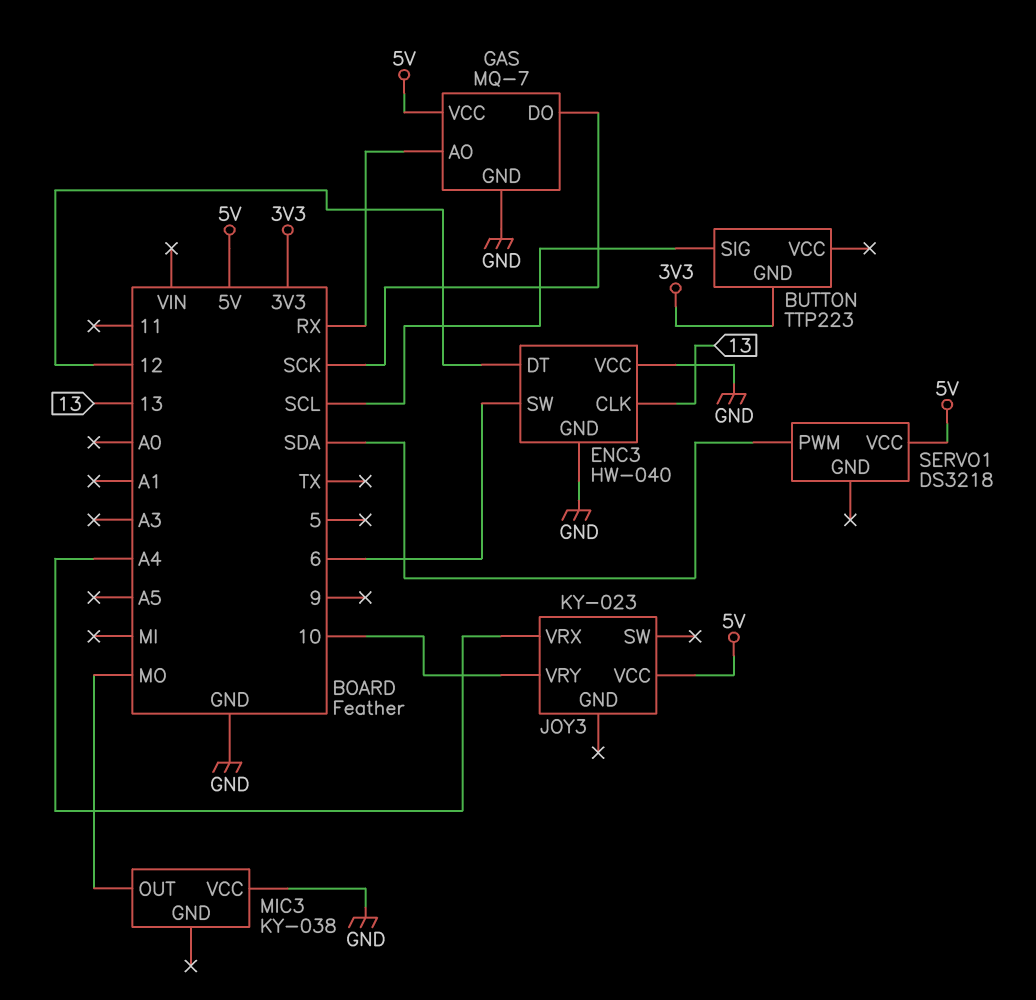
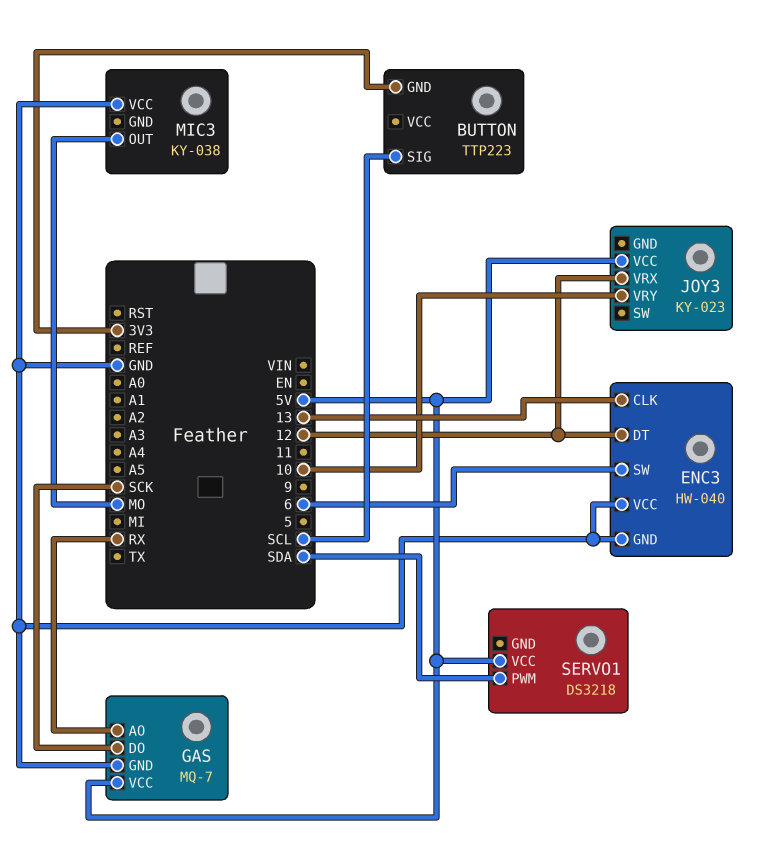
JOY3 pin VRX: A4 -> 12

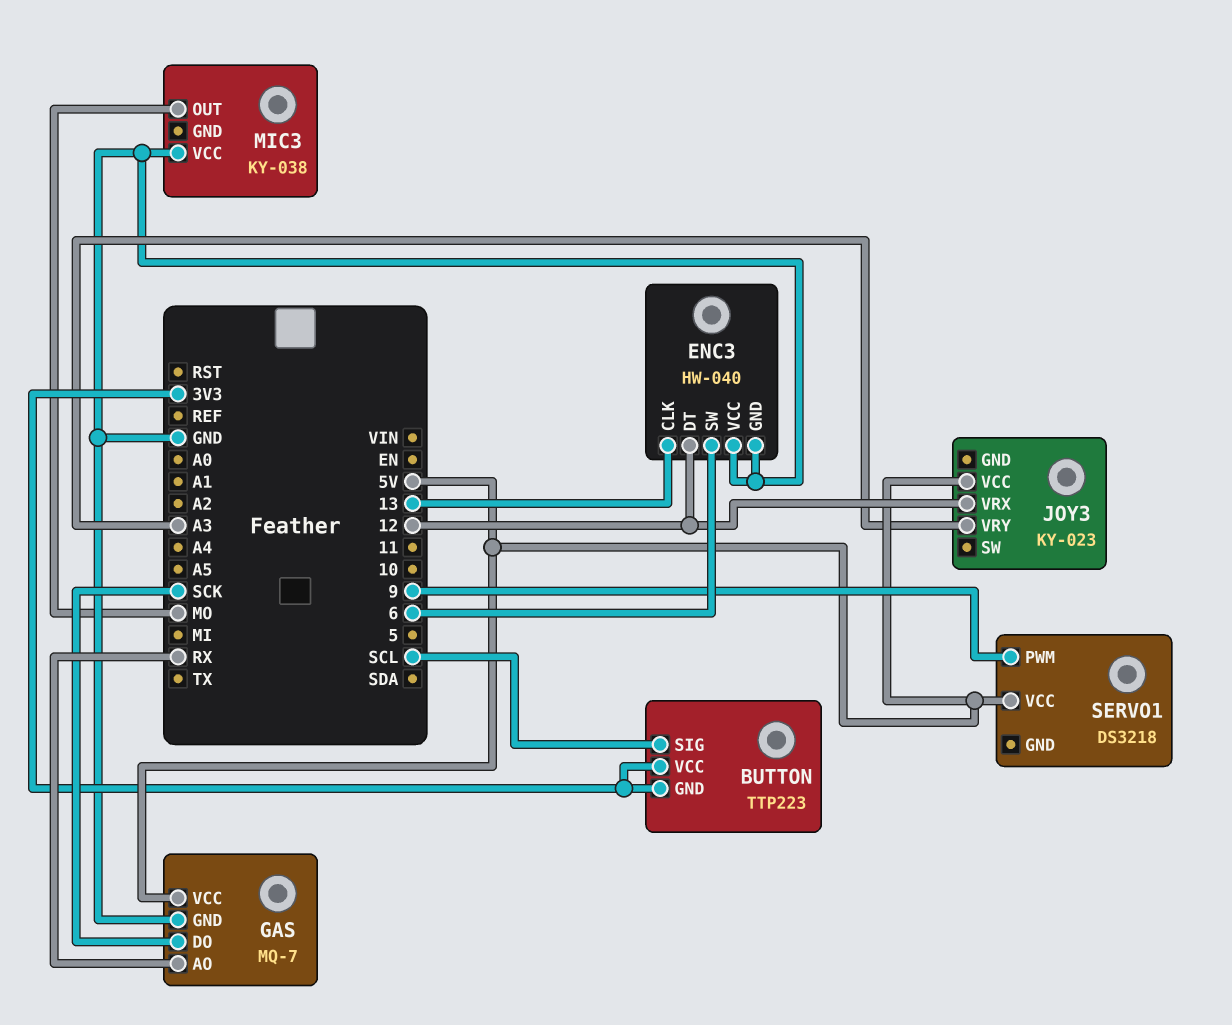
BUTTON pin VCC: none -> 3V3
JOY3 pin VRY: 10 -> A3
SERVO1 pin PWM: SDA -> 9

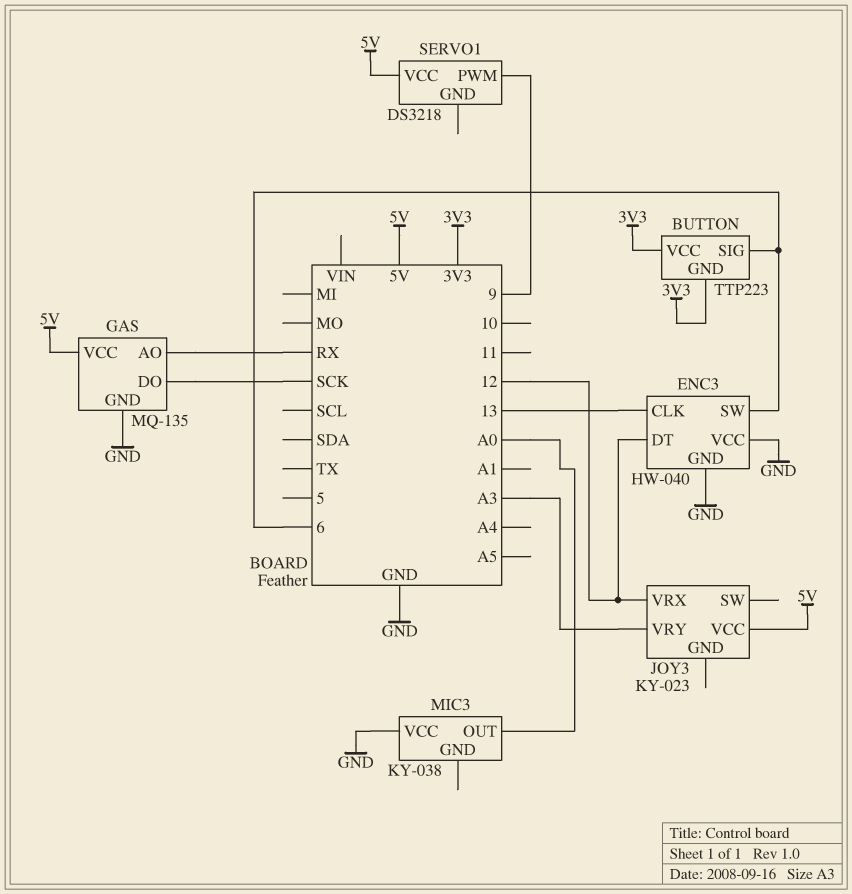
BUTTON pin SIG: SCL -> 6
GAS: MQ-7 -> MQ-135
MIC3 pin OUT: MO -> A0

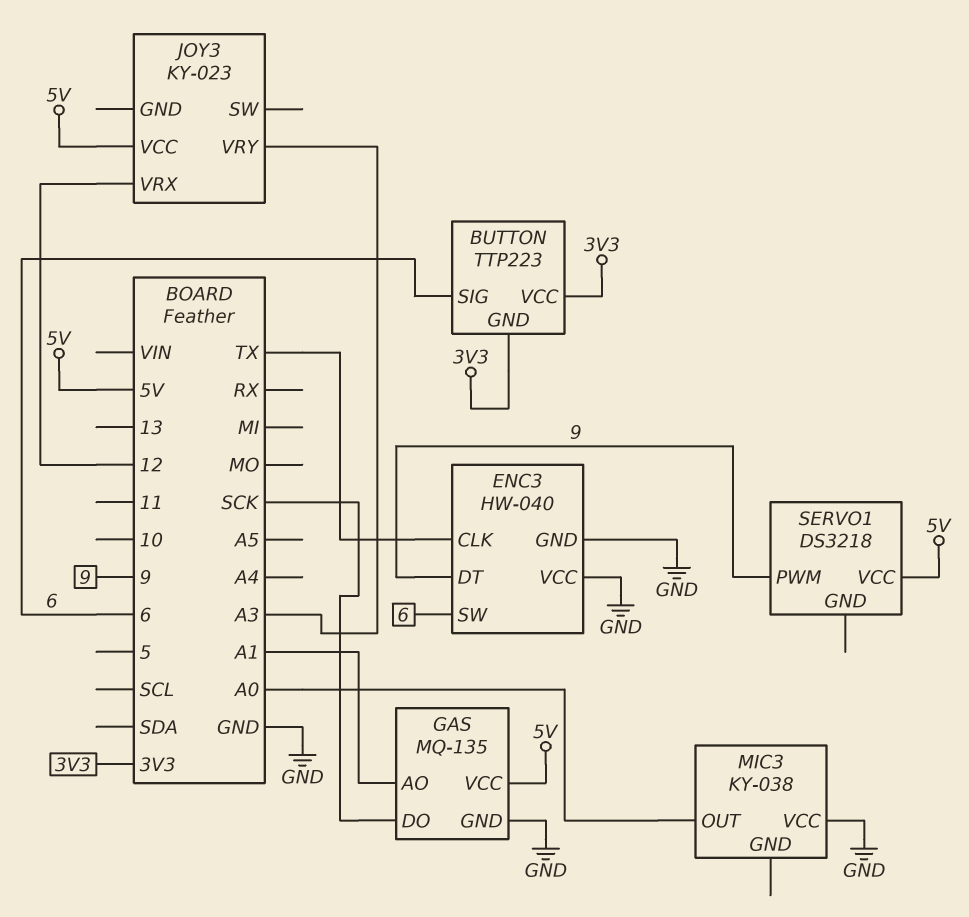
ENC3 pin CLK: 13 -> TX
ENC3 pin DT: 12 -> 9
GAS pin AO: RX -> A1

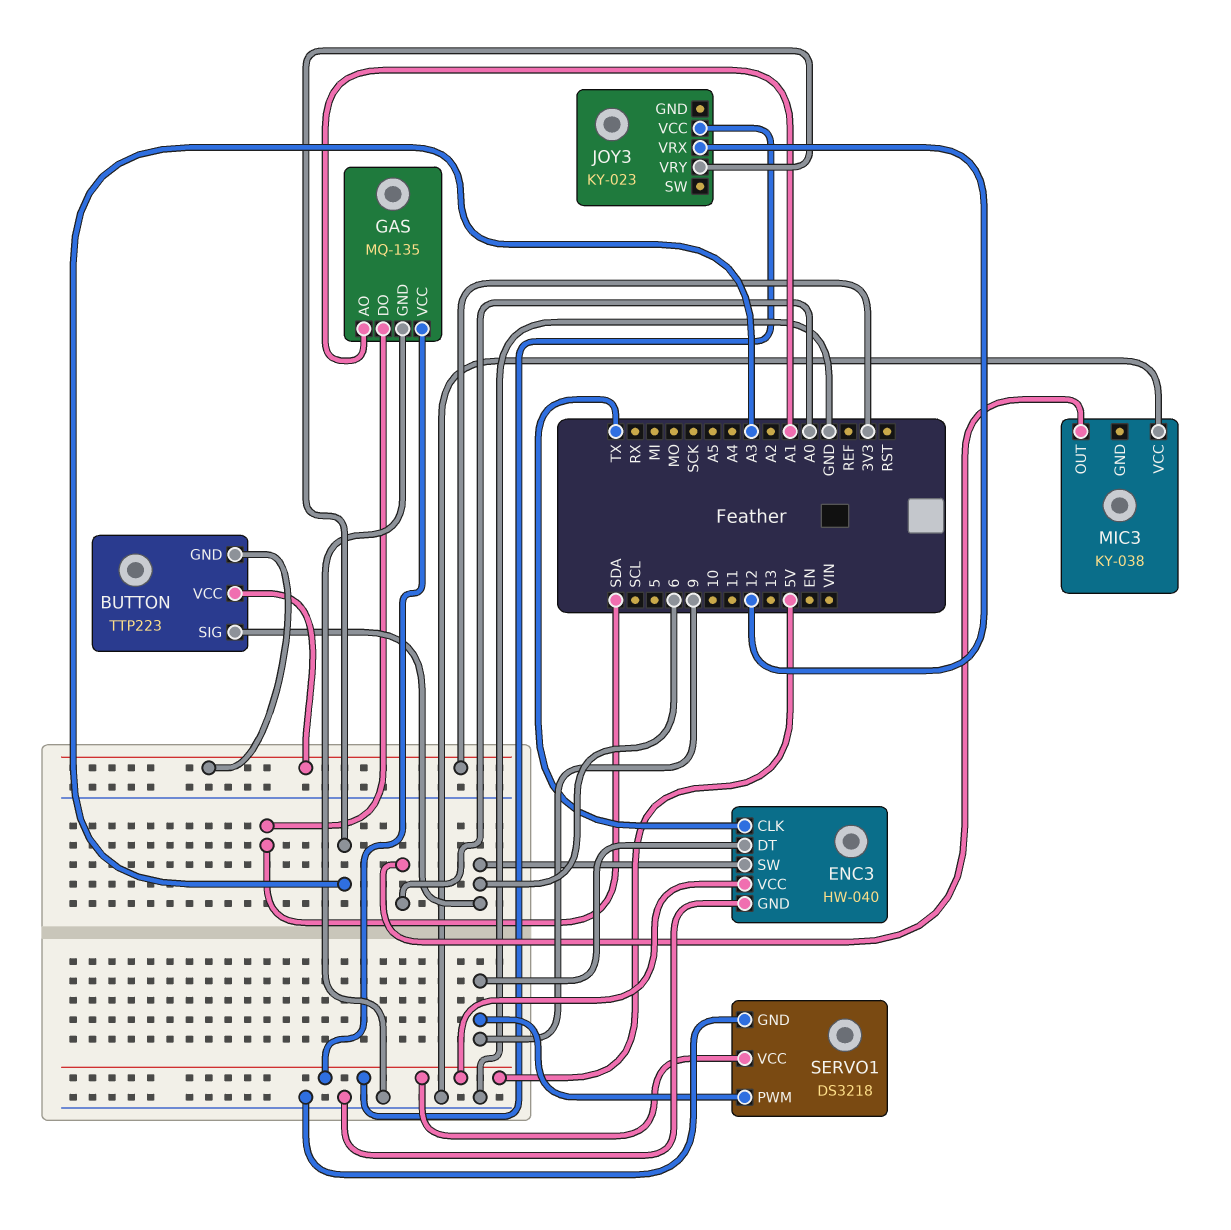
ENC3 pin VCC: GND -> 5V
GAS pin DO: SCK -> SDA
SERVO1 pin GND: none -> GND

